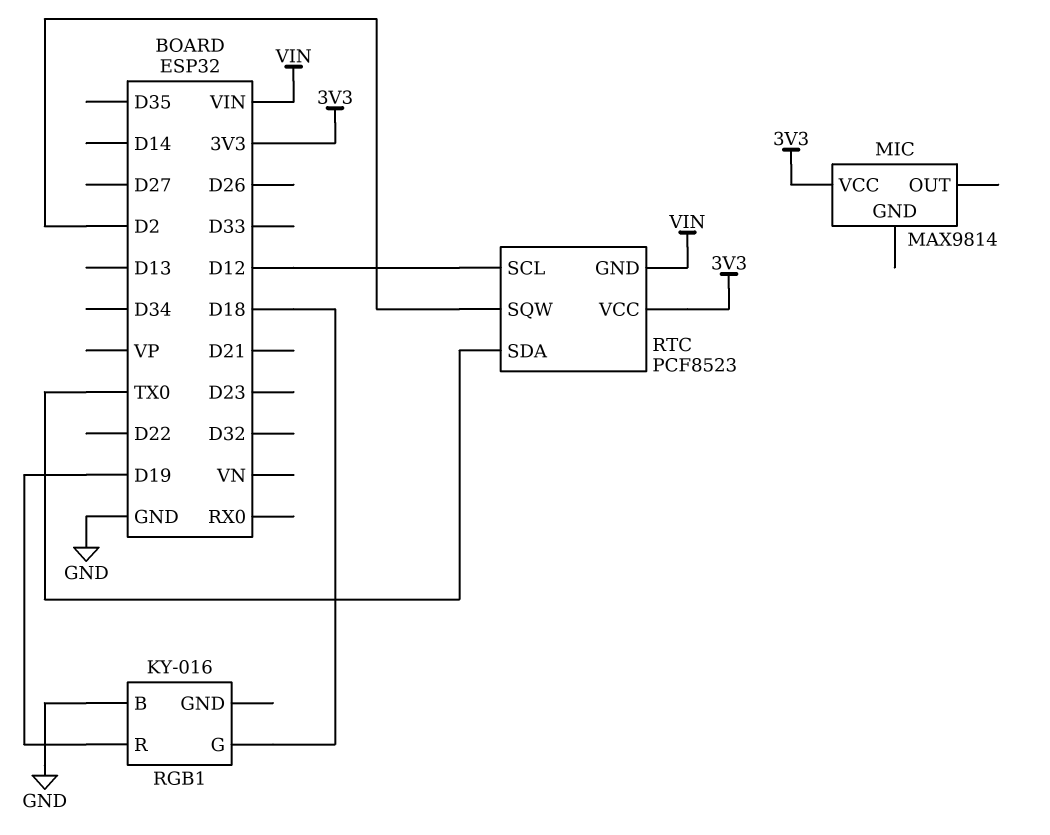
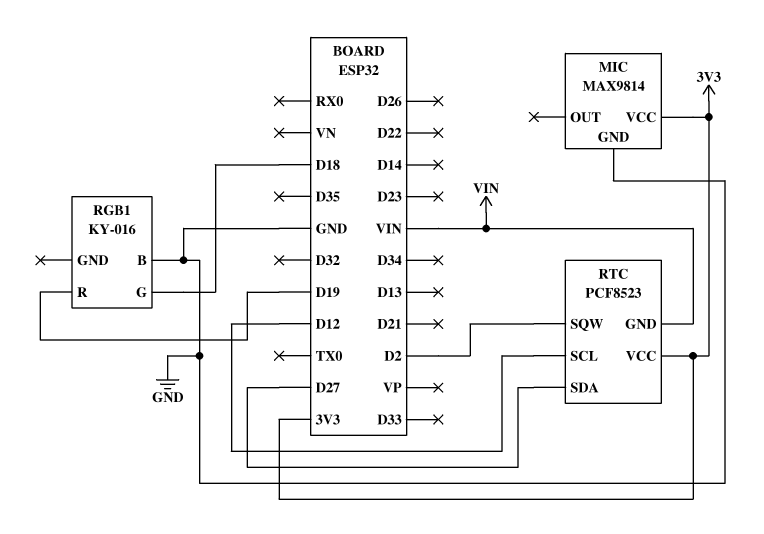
MIC pin GND: none -> GND
RTC pin SDA: TX0 -> D27

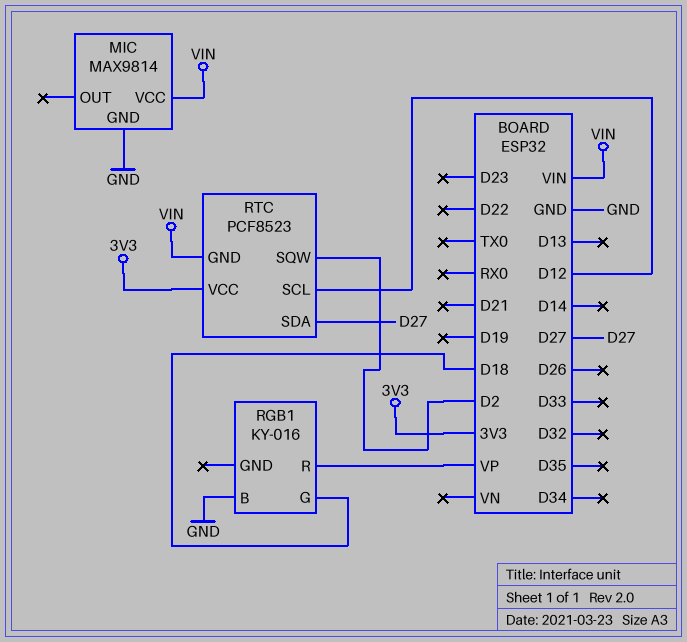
MIC pin VCC: 3V3 -> VIN
RGB1 pin R: D19 -> VP

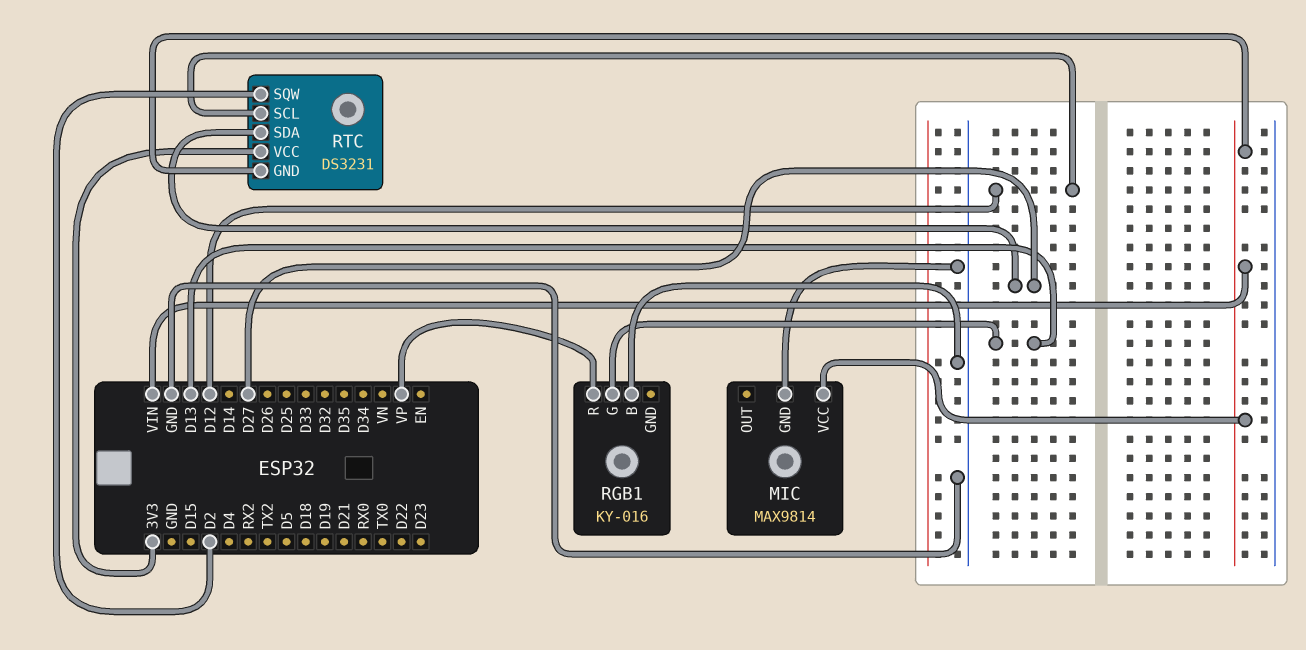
RGB1 pin G: D18 -> D13
RTC: PCF8523 -> DS3231

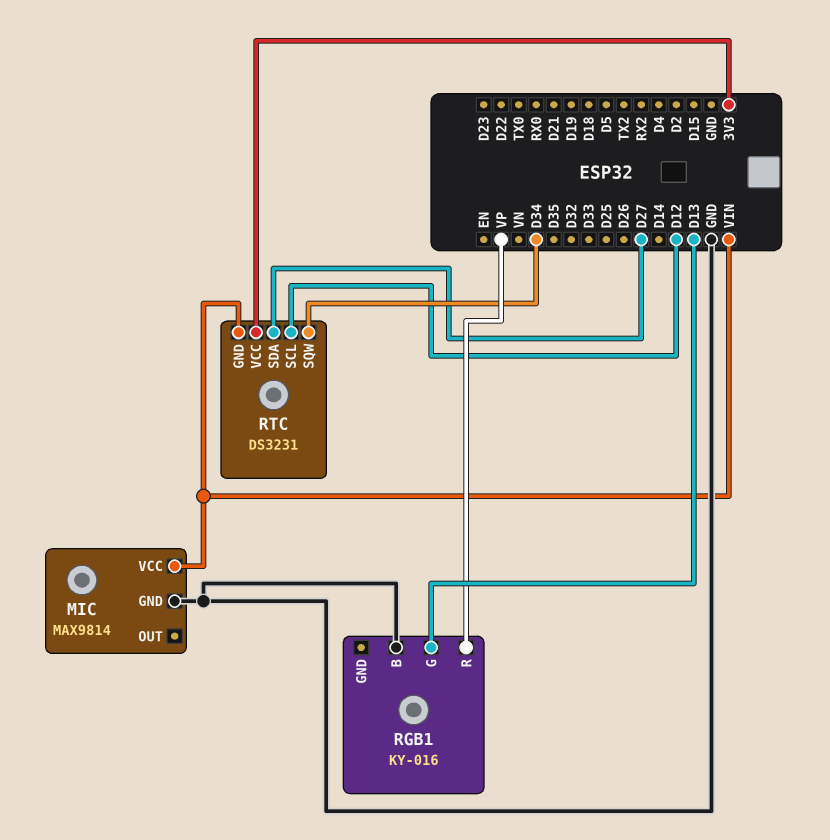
RTC pin SQW: D2 -> D34

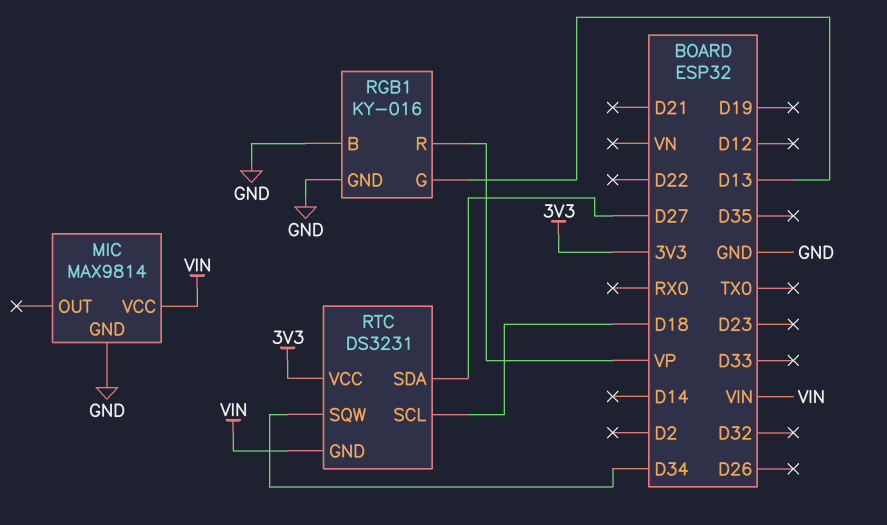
RGB1 pin GND: none -> GND
RTC pin SCL: D12 -> D18

